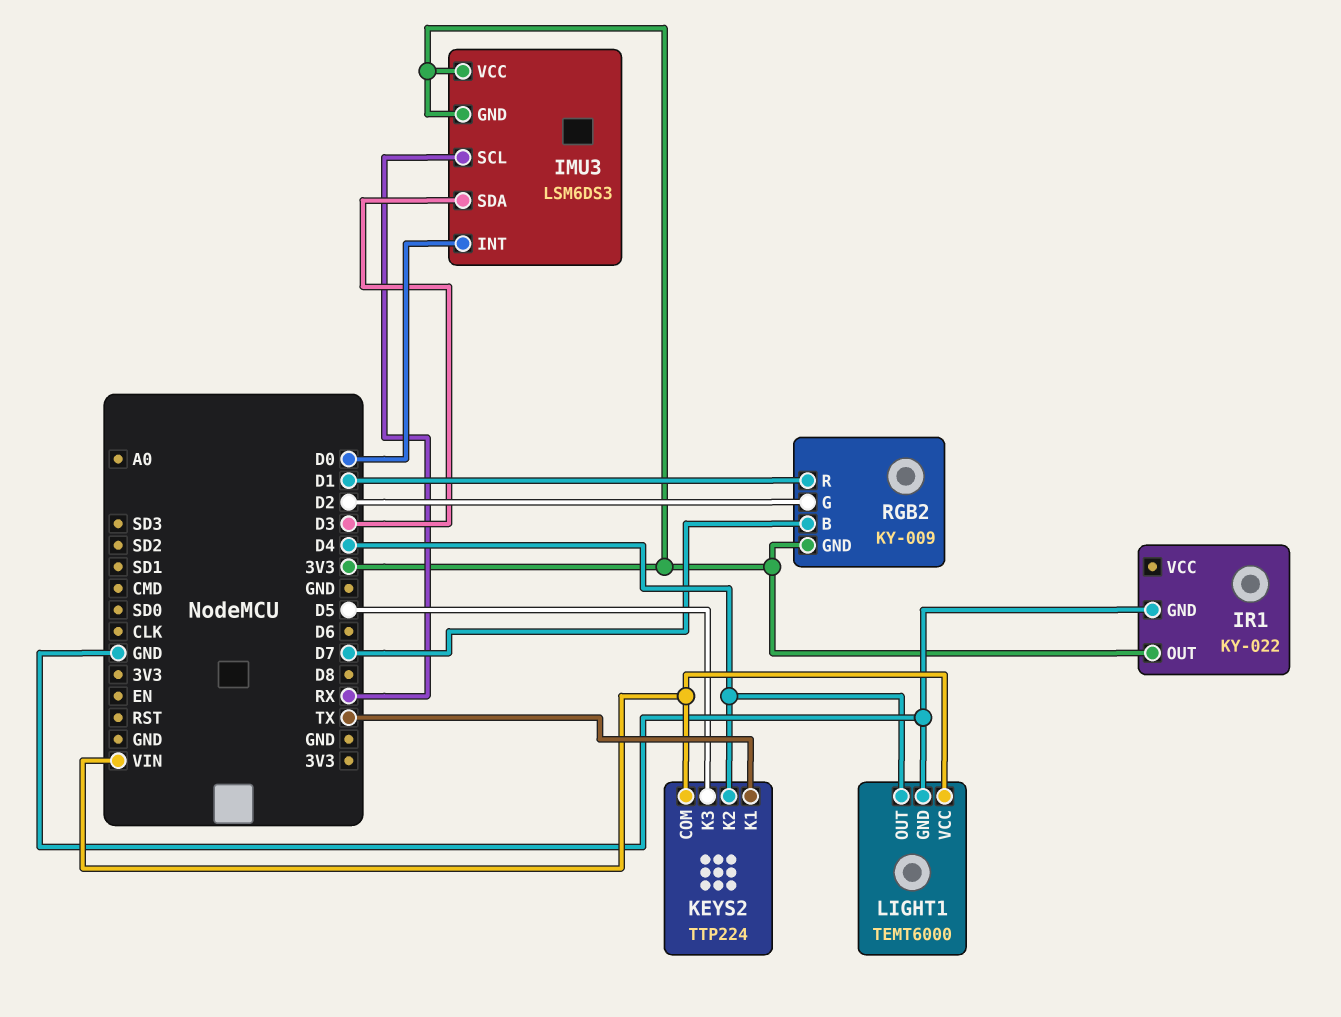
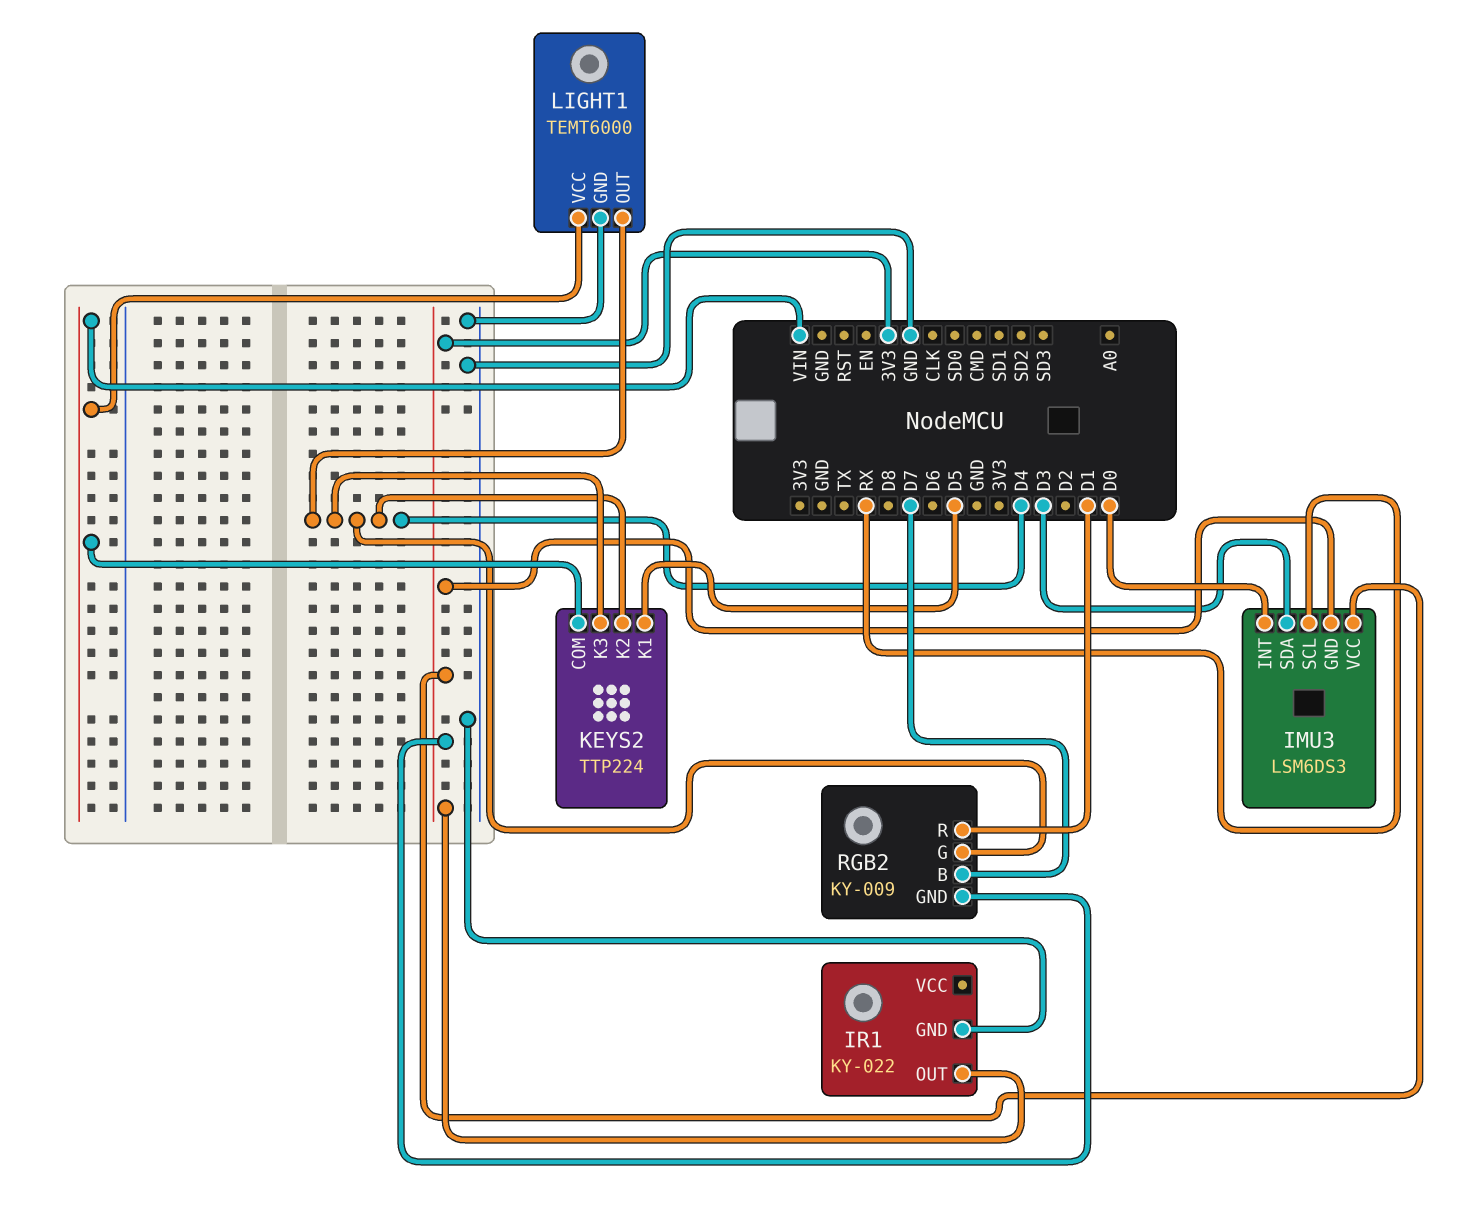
KEYS2 pin K1: TX -> D5
KEYS2 pin K3: D5 -> D4
RGB2 pin G: D2 -> D4

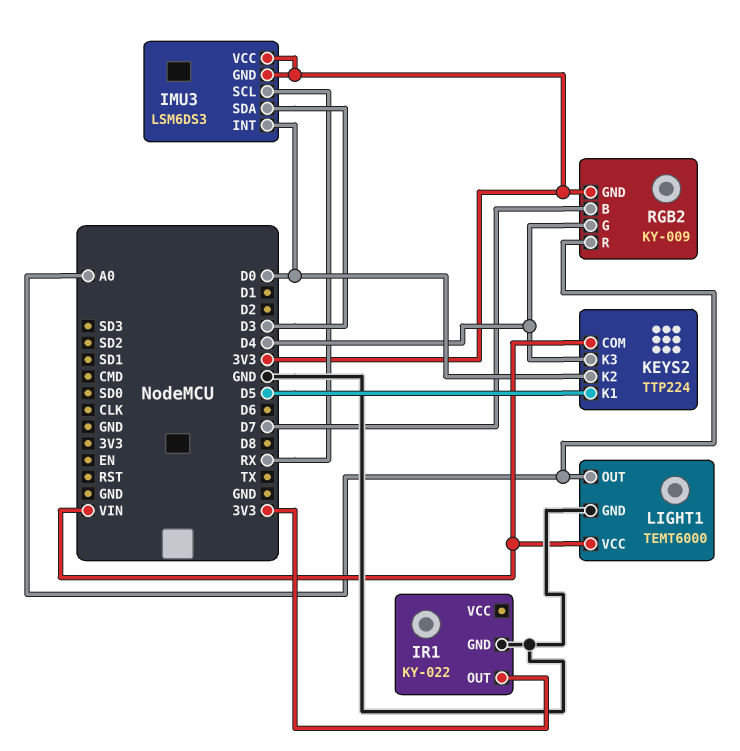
KEYS2 pin K2: D4 -> D0
LIGHT1 pin OUT: D4 -> A0
RGB2 pin R: D1 -> A0

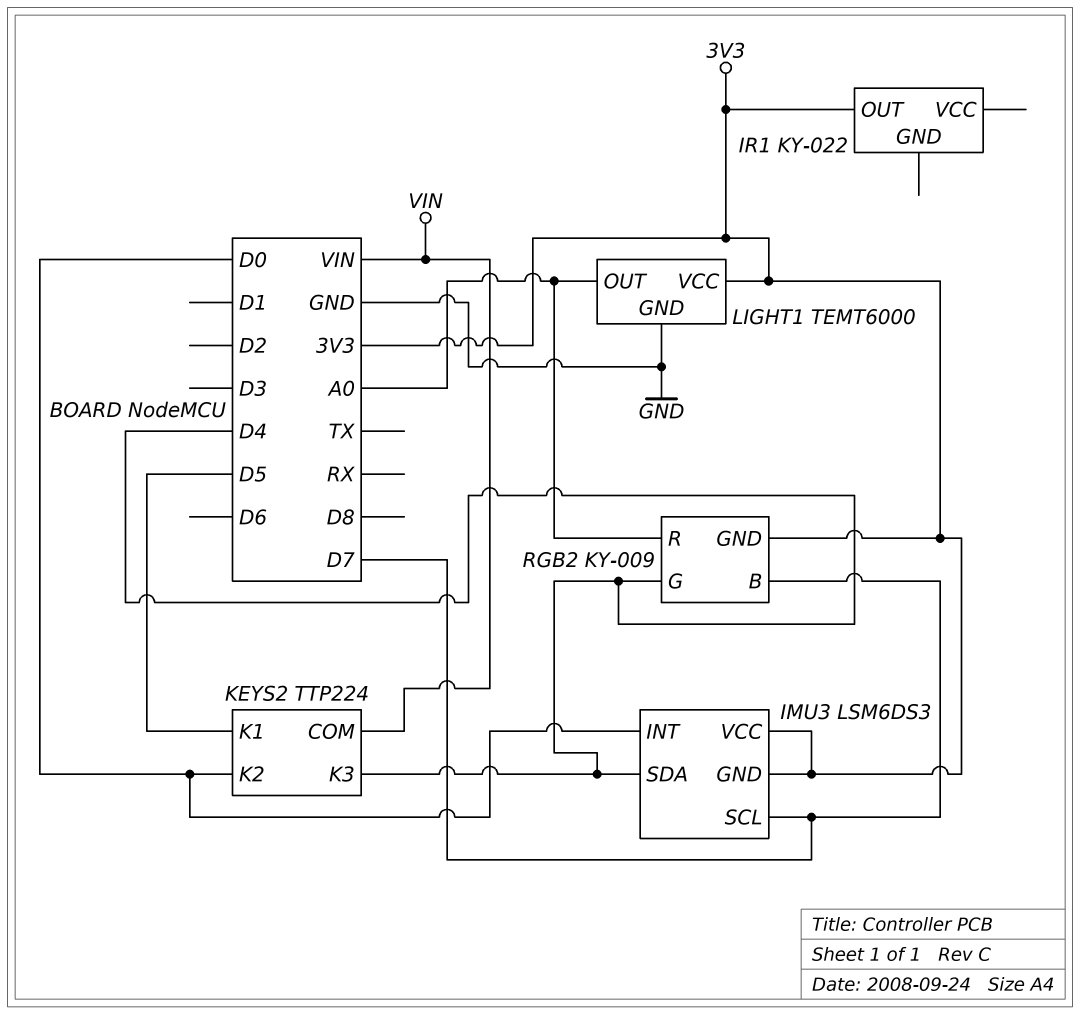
IMU3 pin SCL: RX -> D7
IMU3 pin SDA: D3 -> D4
IR1 pin GND: GND -> none
LIGHT1 pin VCC: VIN -> 3V3

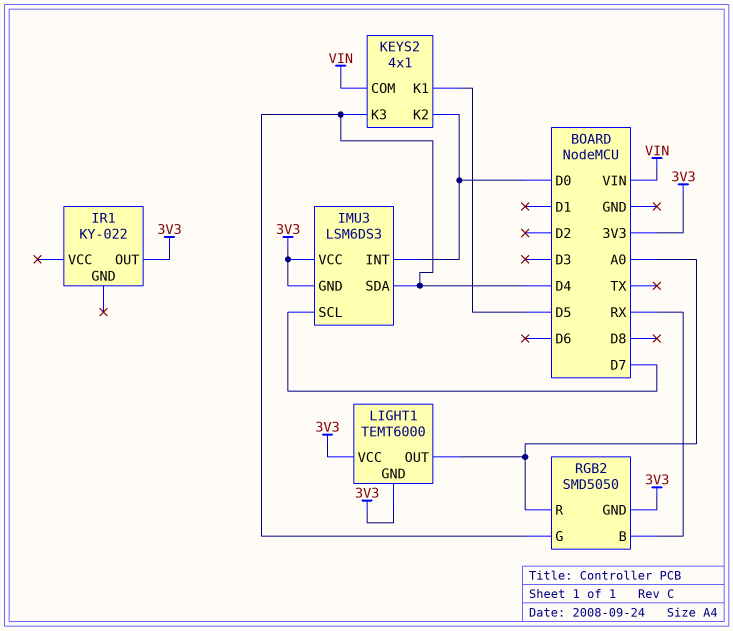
KEYS2: TTP224 -> 4x1
LIGHT1 pin GND: GND -> 3V3
RGB2: KY-009 -> SMD5050
RGB2 pin B: D7 -> RX

